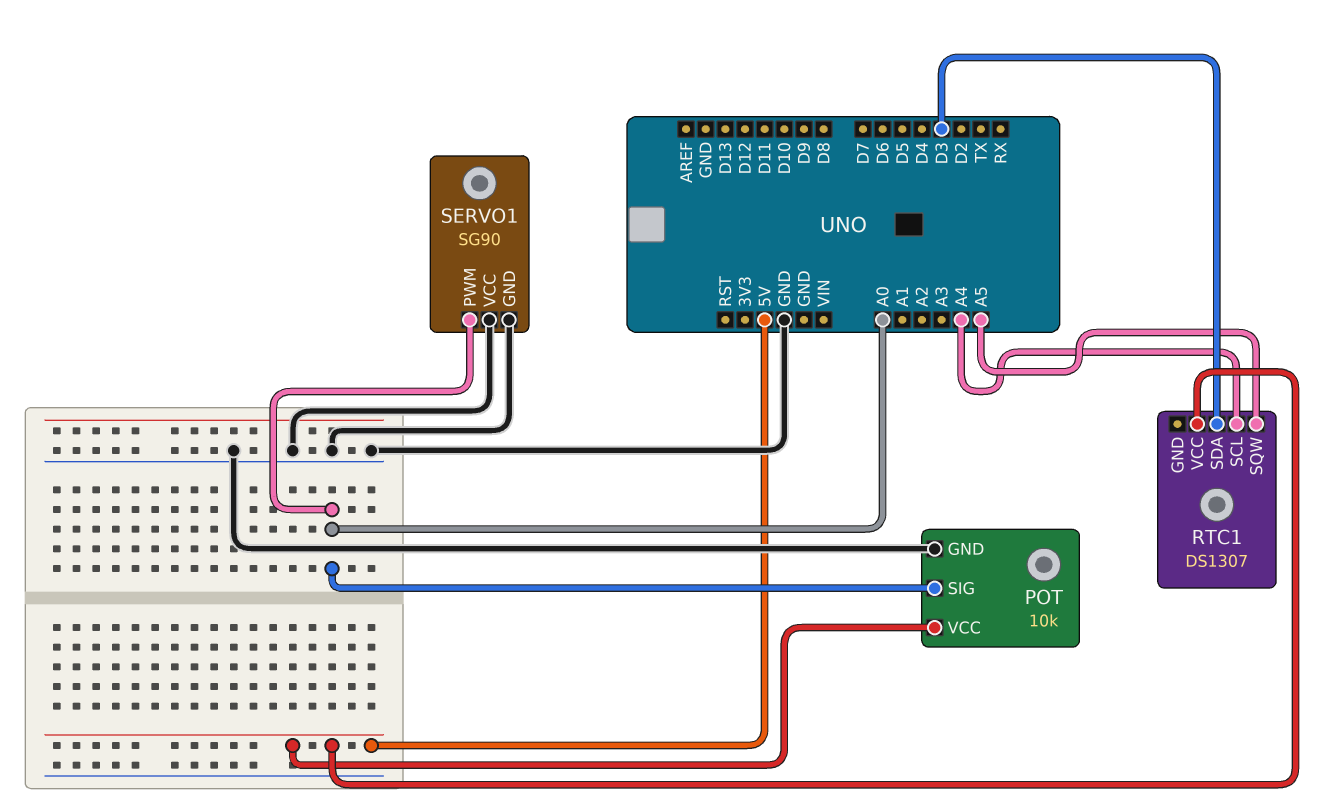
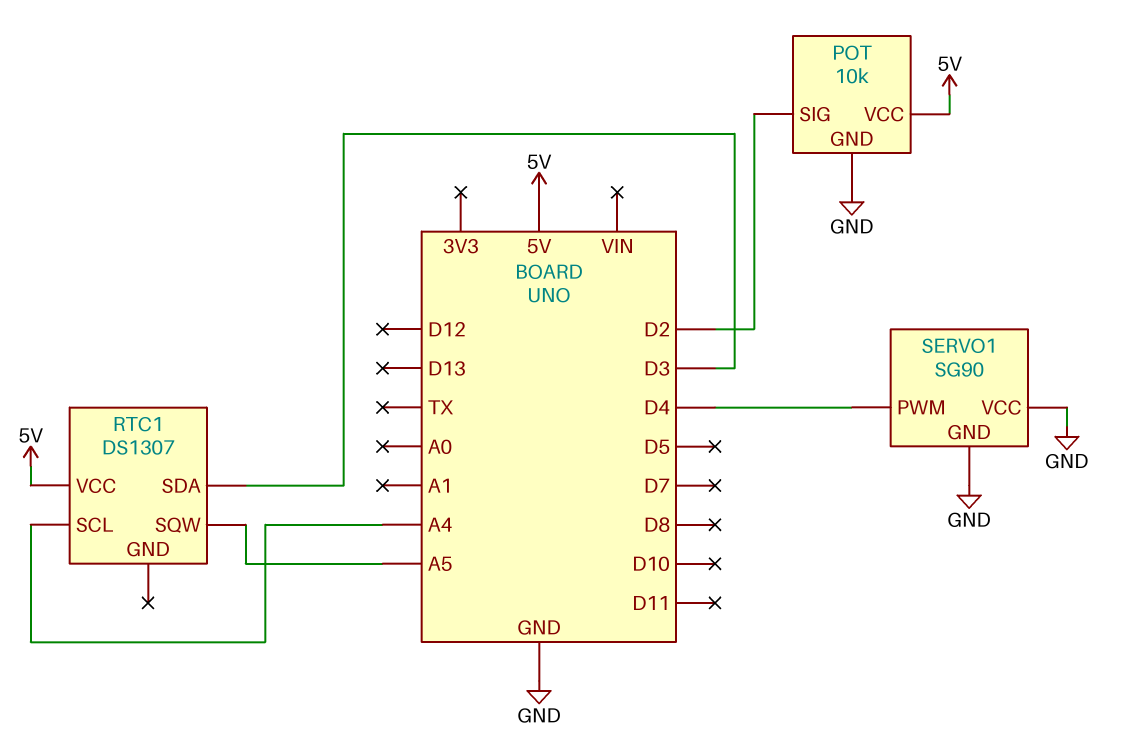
POT pin SIG: A0 -> D2
SERVO1 pin PWM: A0 -> D4

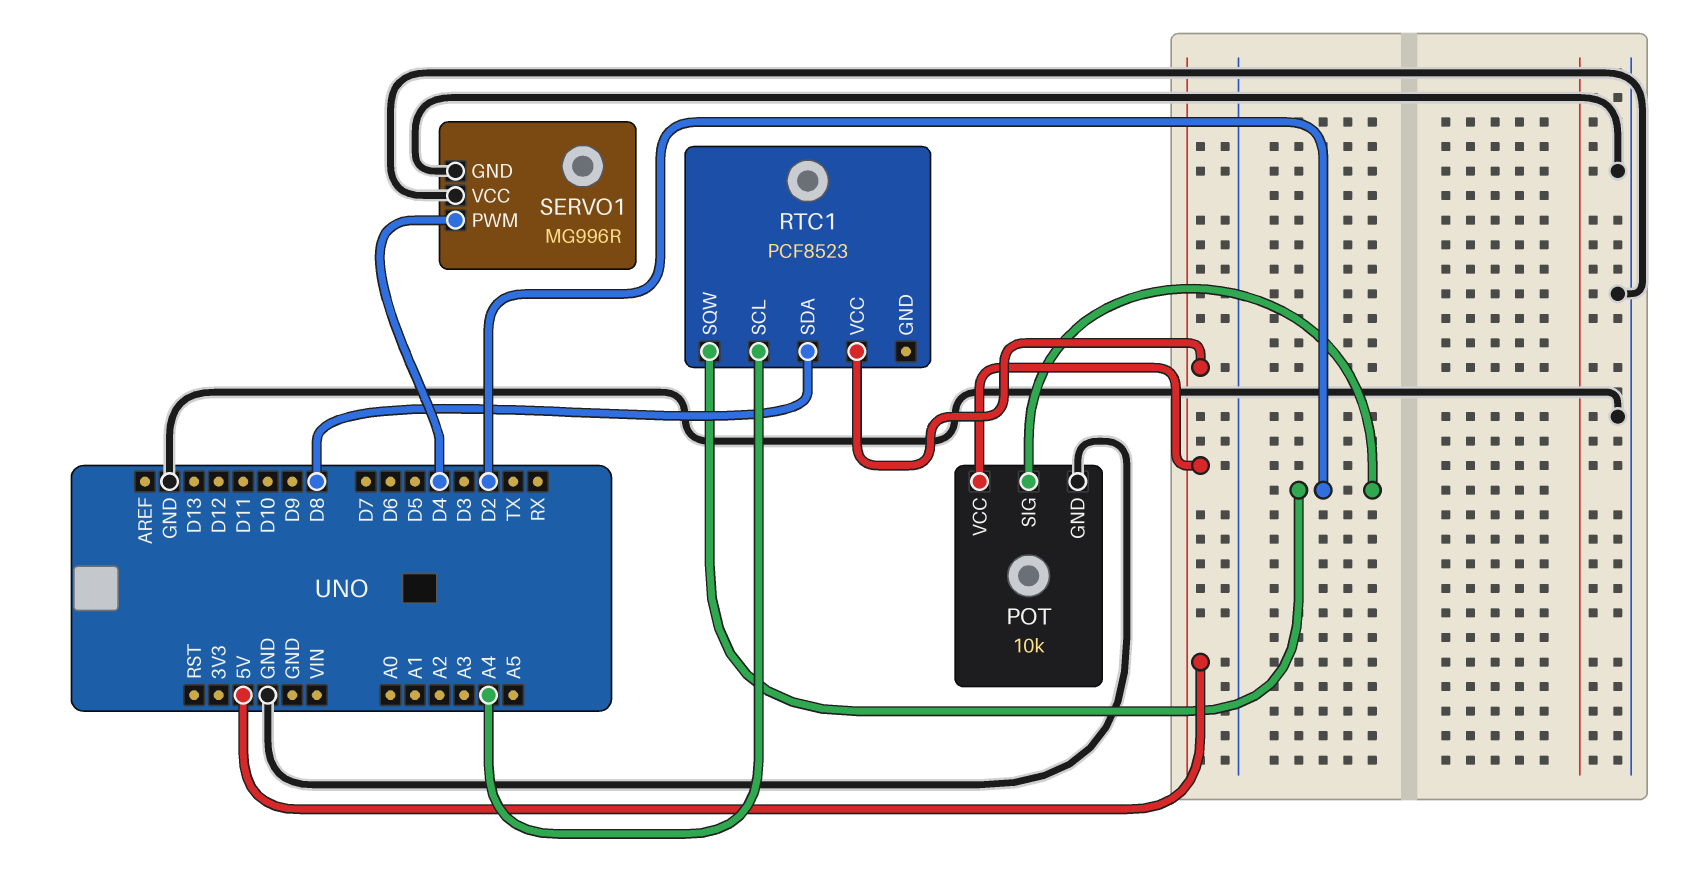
RTC1: DS1307 -> PCF8523
RTC1 pin SDA: D3 -> D8
RTC1 pin SQW: A5 -> D2
SERVO1: SG90 -> MG996R

